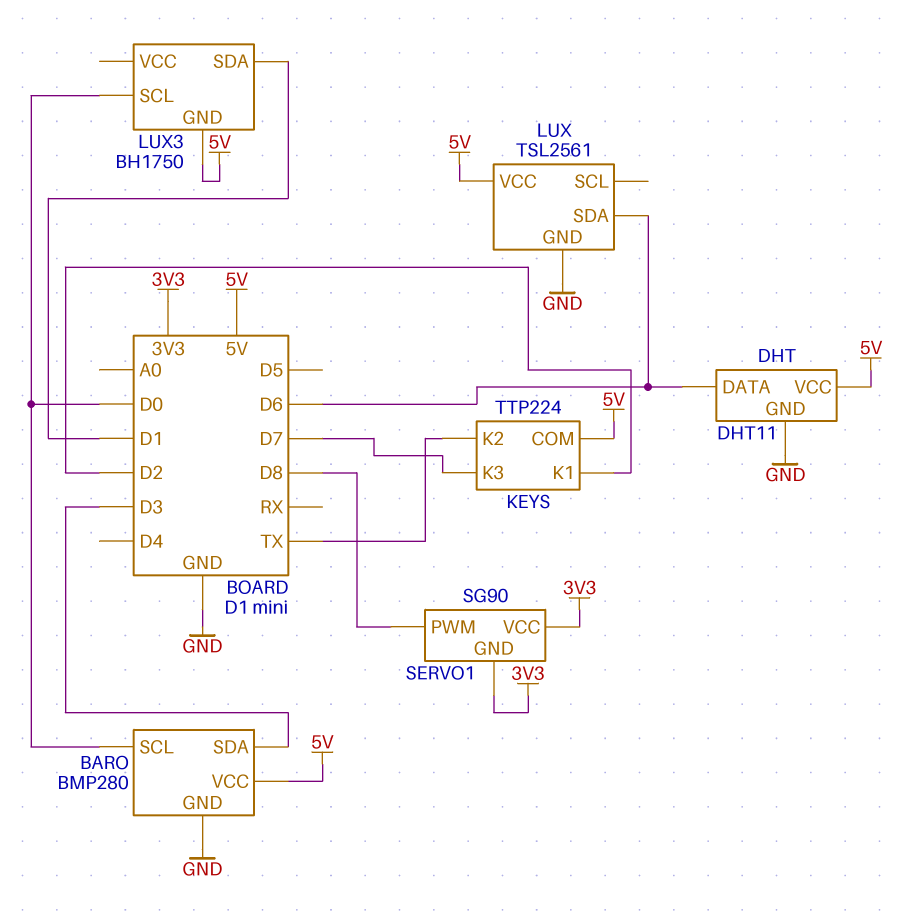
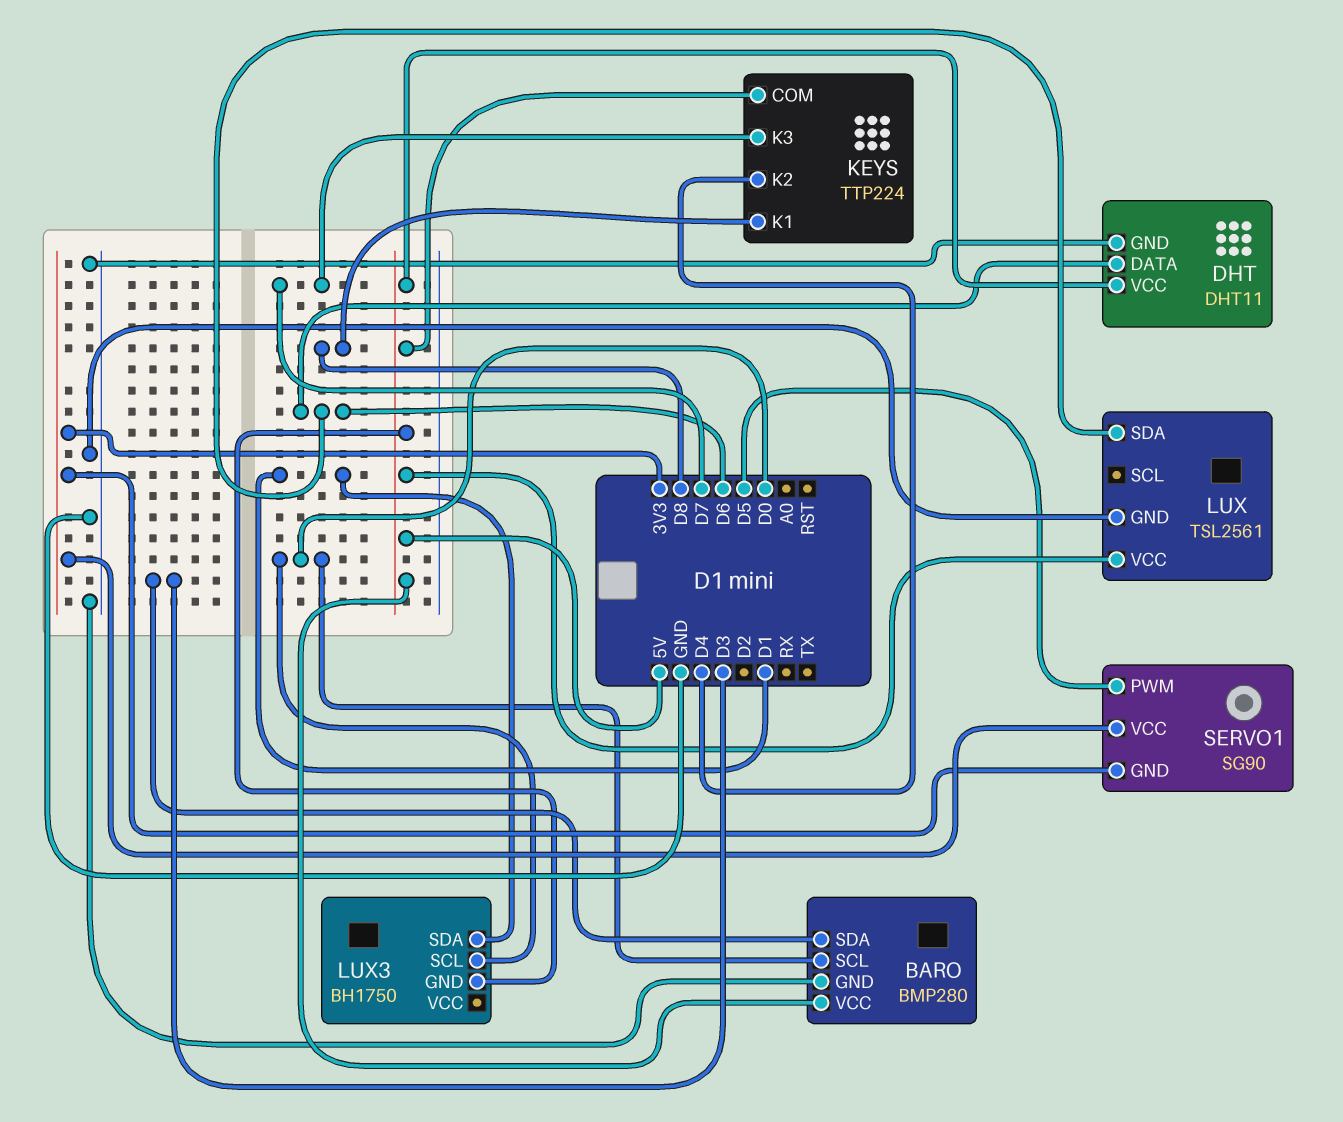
KEYS pin K1: D2 -> D8
KEYS pin K2: TX -> D4
SERVO1 pin PWM: D8 -> D5

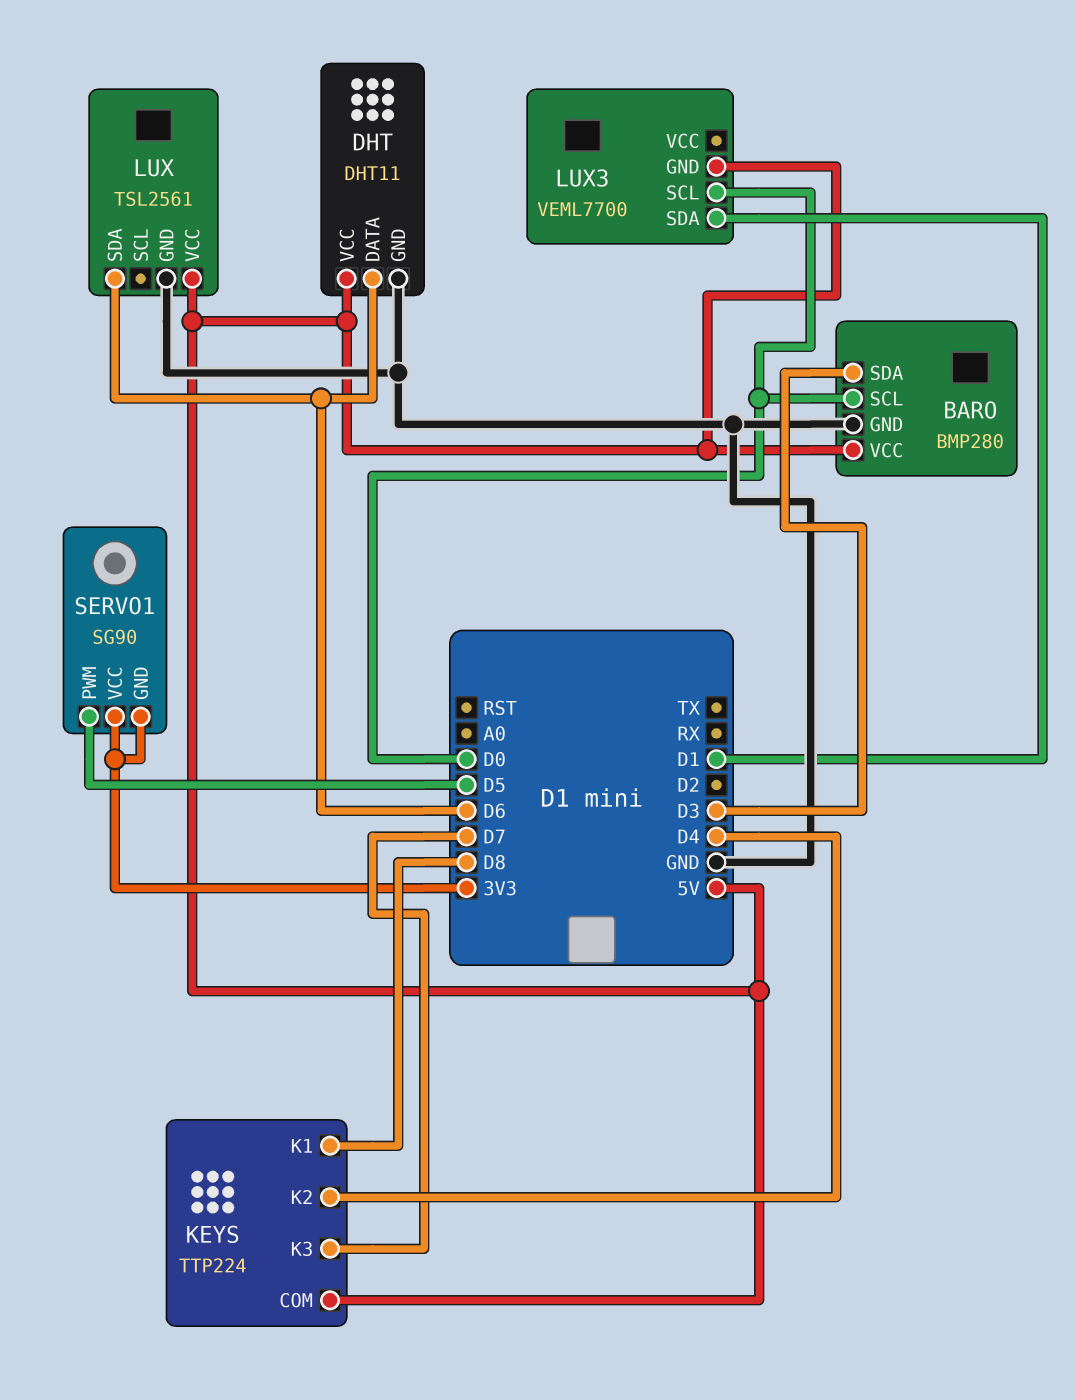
LUX3: BH1750 -> VEML7700

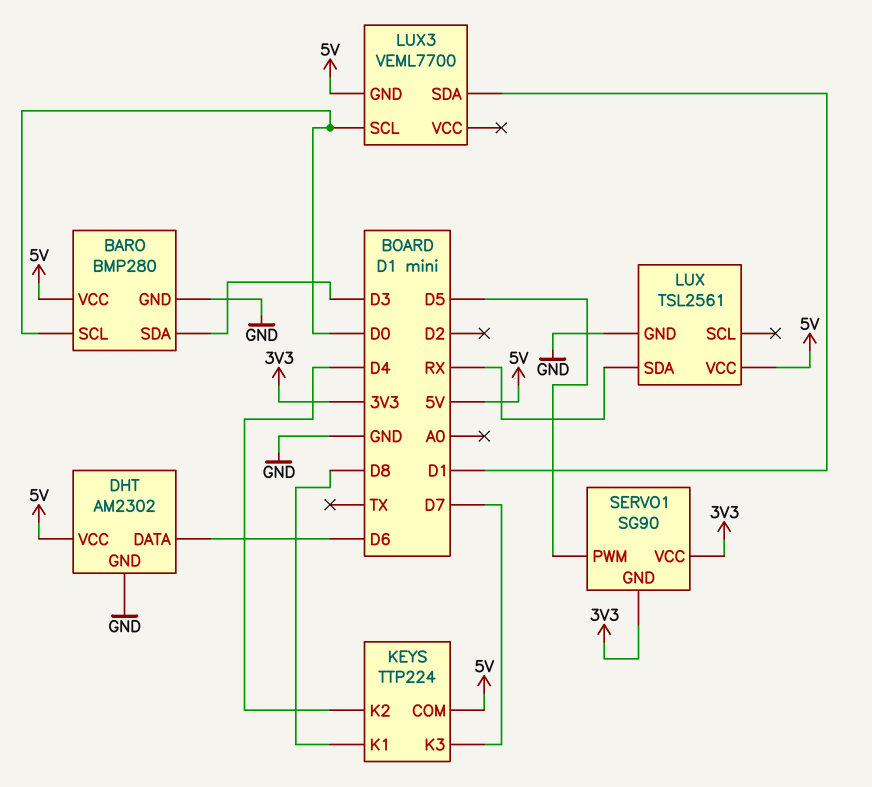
DHT: DHT11 -> AM2302
LUX pin SDA: D6 -> RX

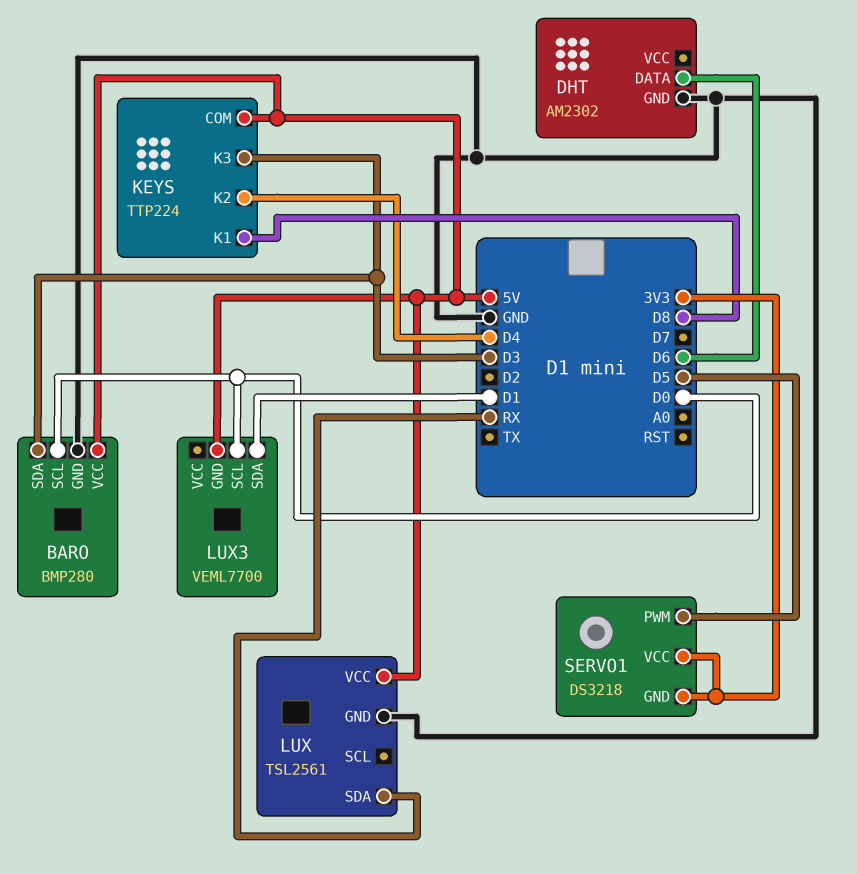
DHT pin VCC: 5V -> none
KEYS pin K3: D7 -> D3
SERVO1: SG90 -> DS3218

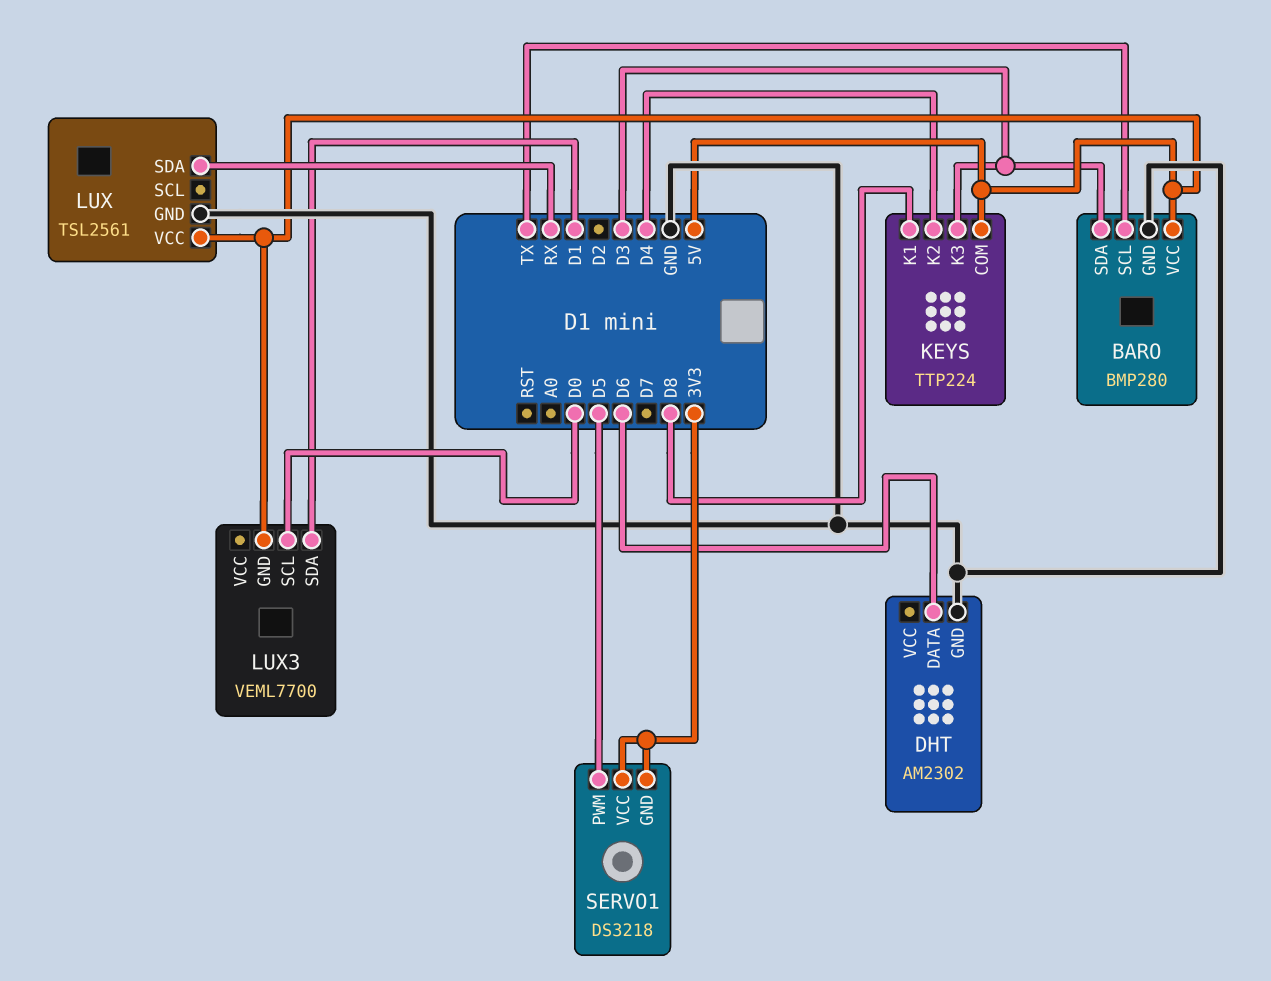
BARO pin SCL: D0 -> TX

